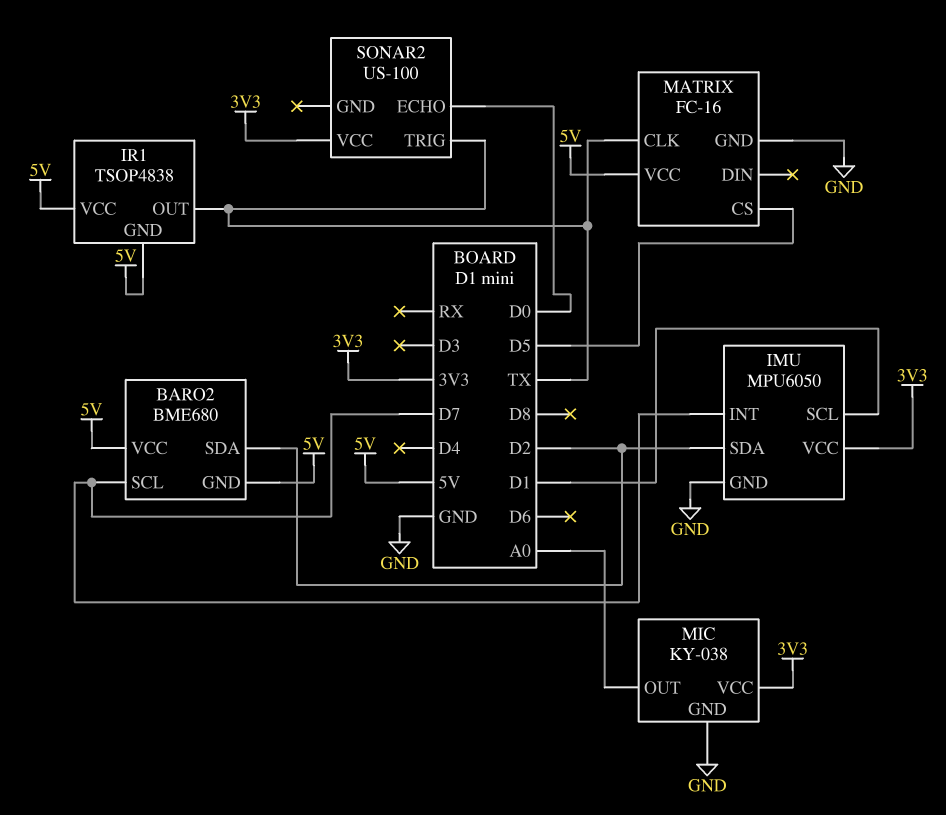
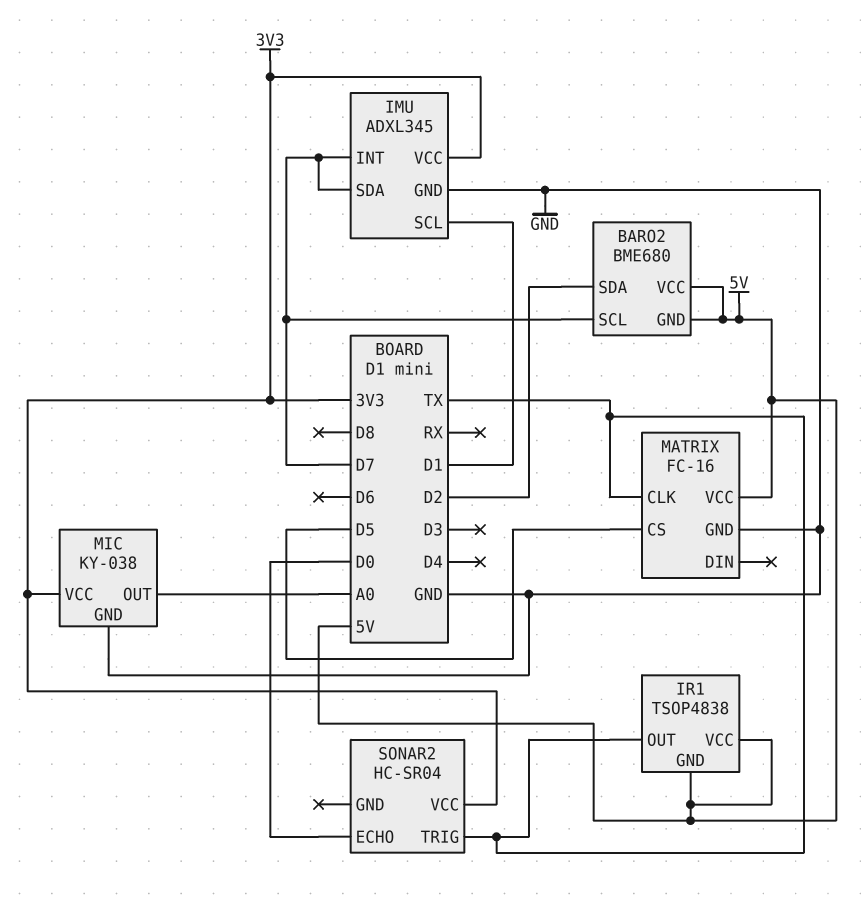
IMU: MPU6050 -> ADXL345
IMU pin SDA: D2 -> D7
SONAR2: US-100 -> HC-SR04

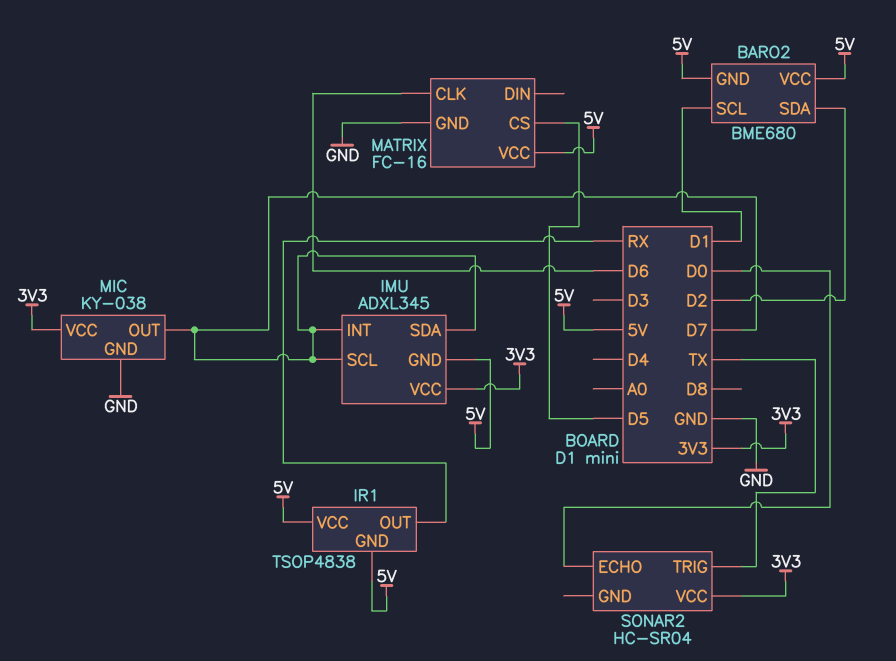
BARO2 pin SCL: D7 -> D1
IMU pin GND: GND -> 5V
IMU pin SCL: D1 -> D7
IR1 pin OUT: TX -> RX
MATRIX pin CLK: TX -> D6
MIC pin OUT: A0 -> D7

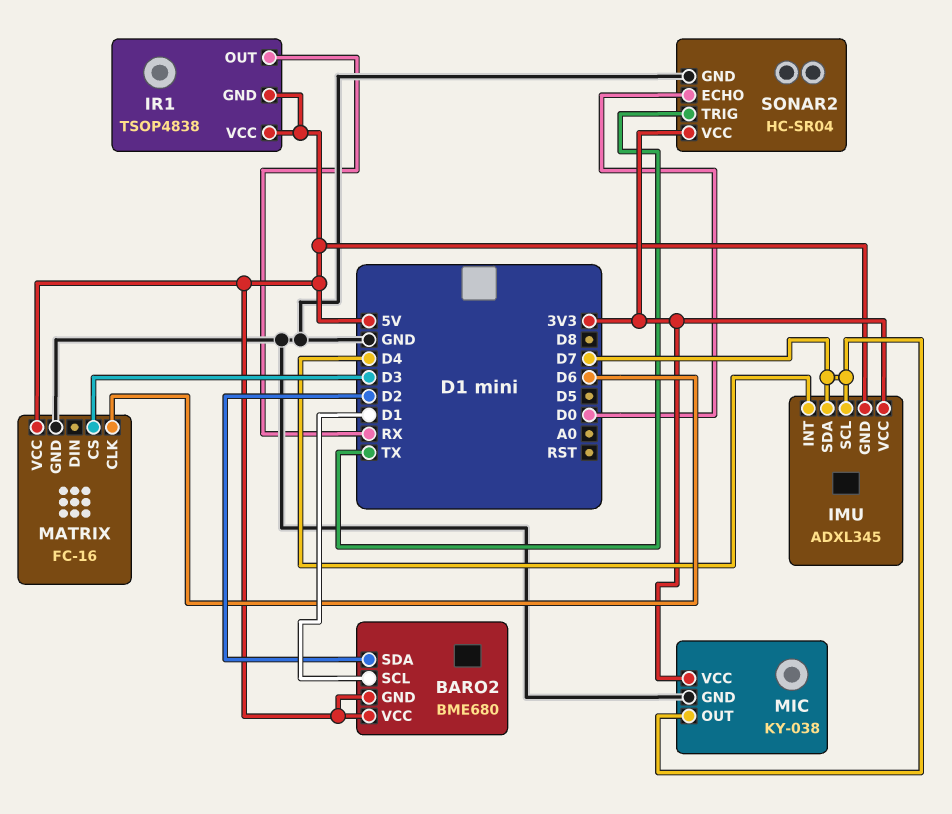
IMU pin INT: D7 -> D4
MATRIX pin CS: D5 -> D3
SONAR2 pin GND: none -> GND

